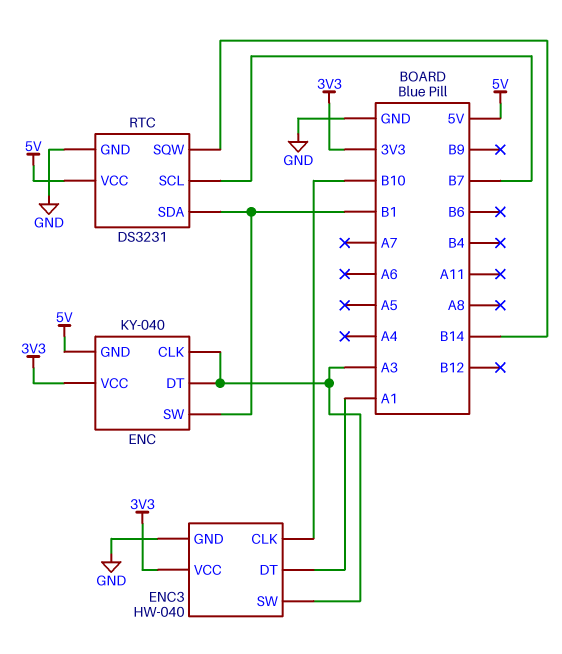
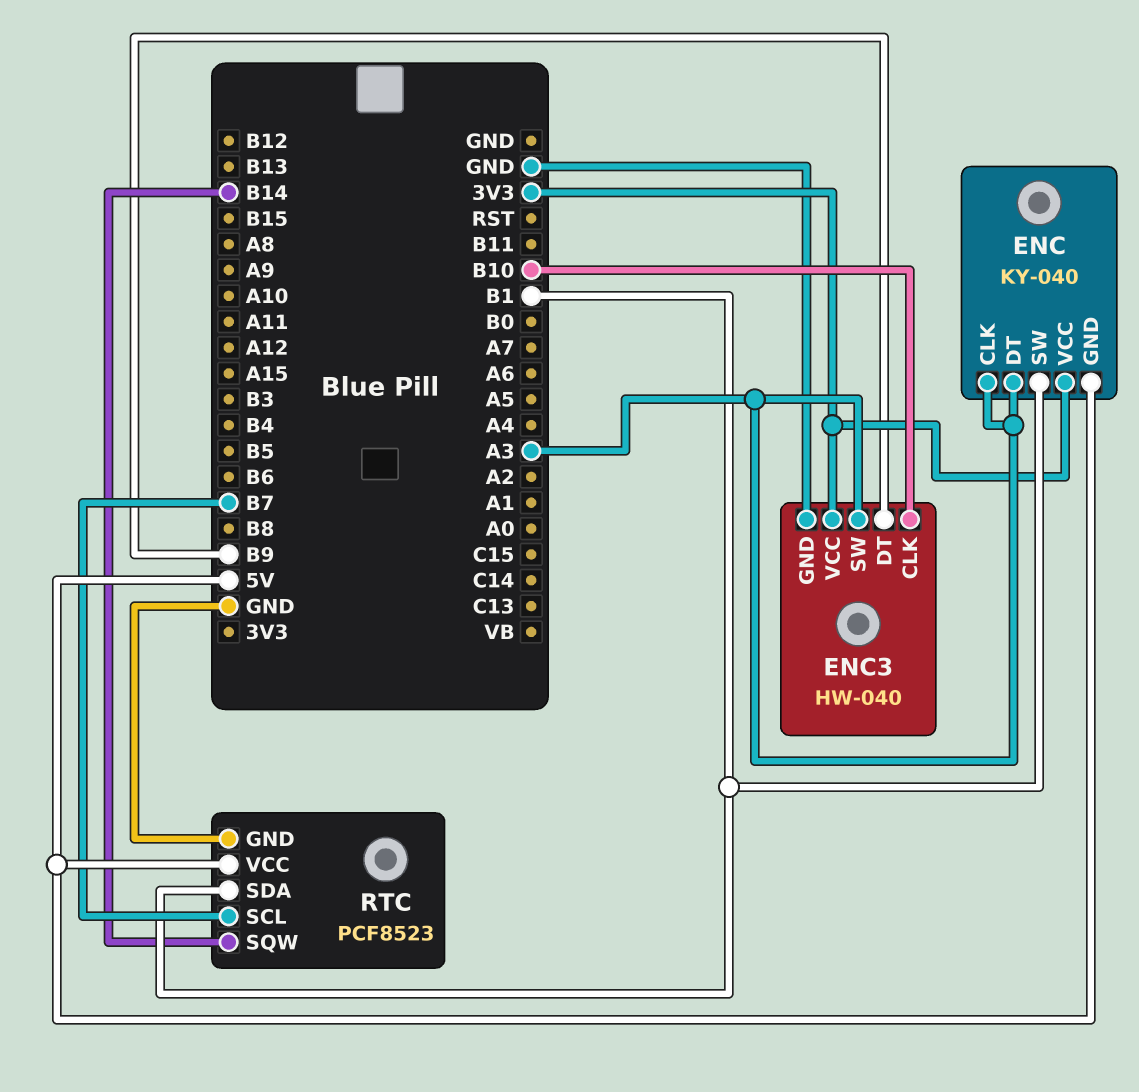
ENC3 pin DT: A1 -> B9
RTC: DS3231 -> PCF8523

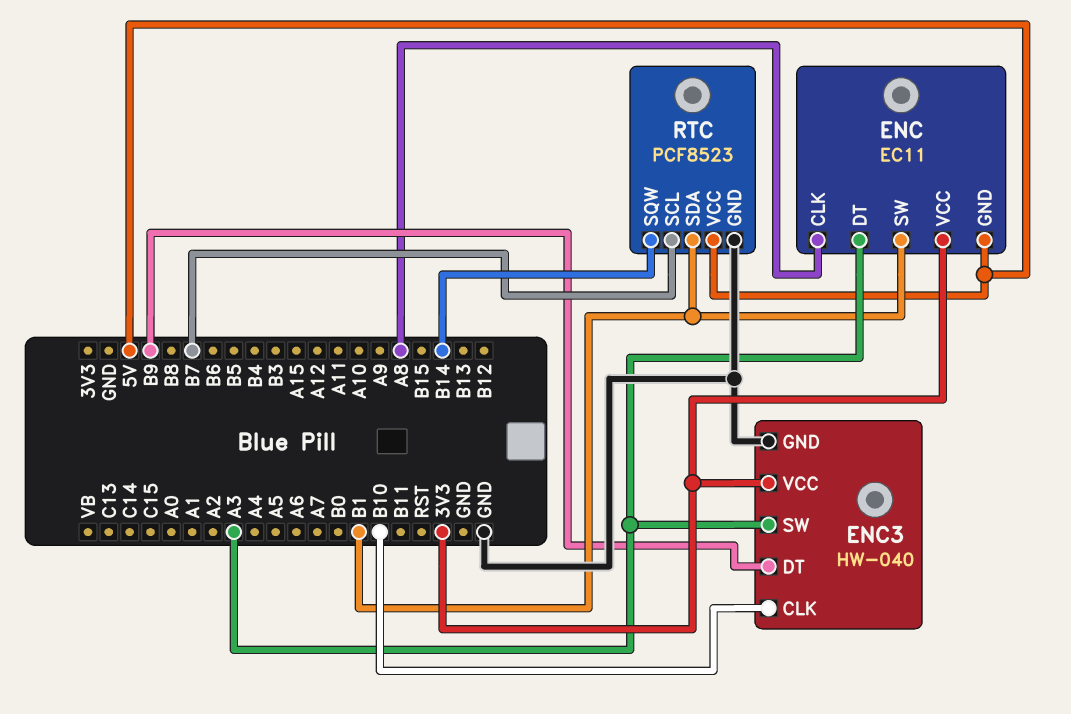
ENC: KY-040 -> EC11
ENC pin CLK: A3 -> A8

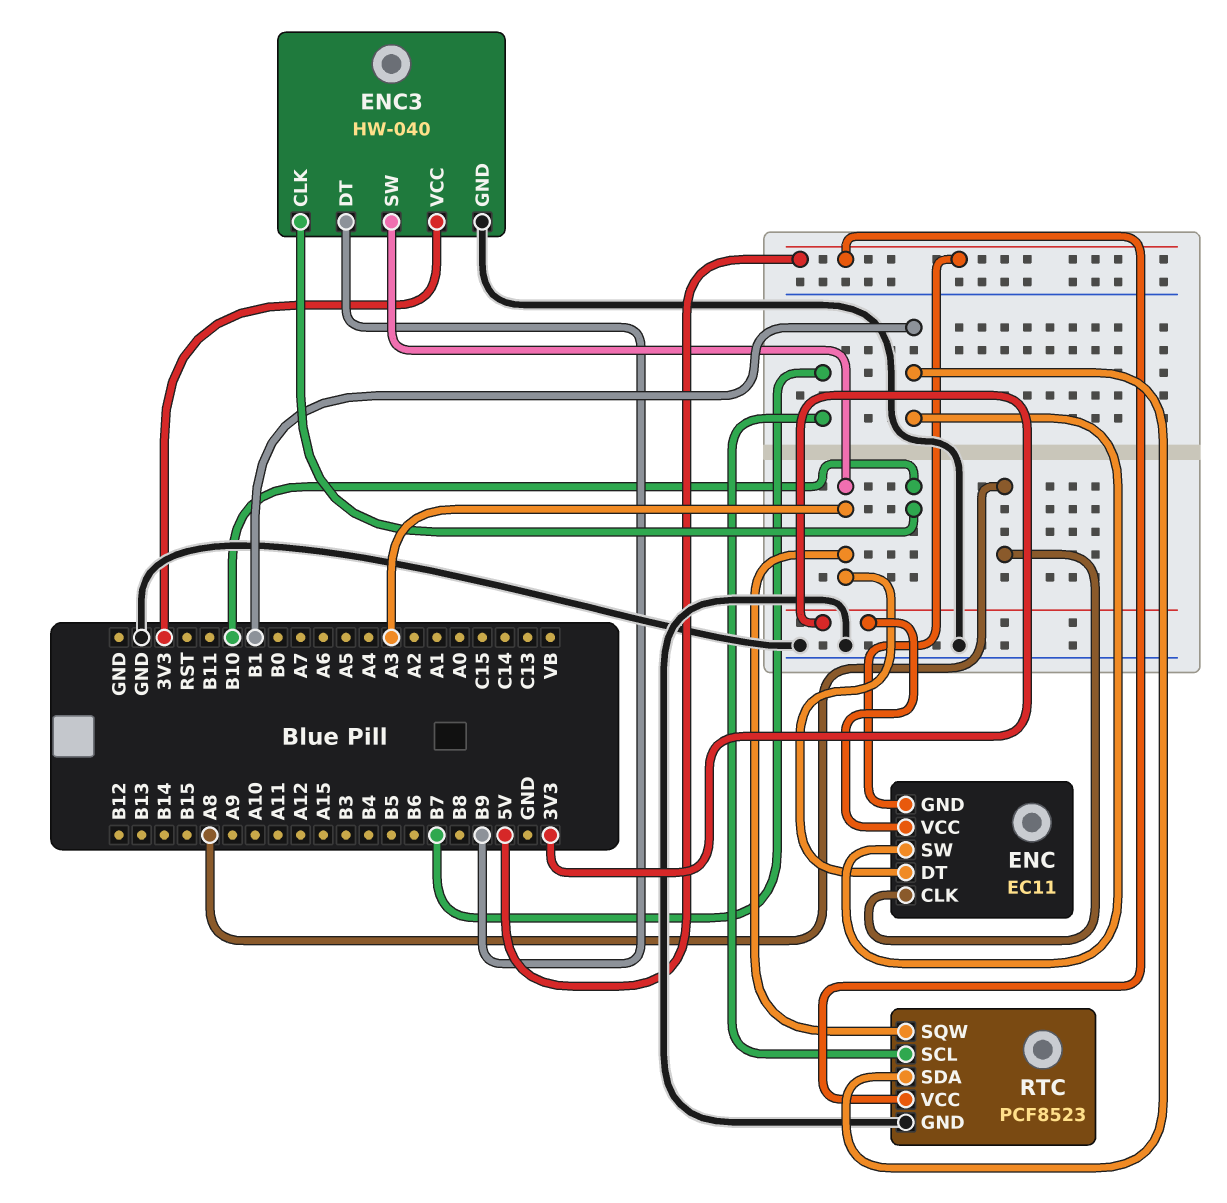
RTC pin SQW: B14 -> A3

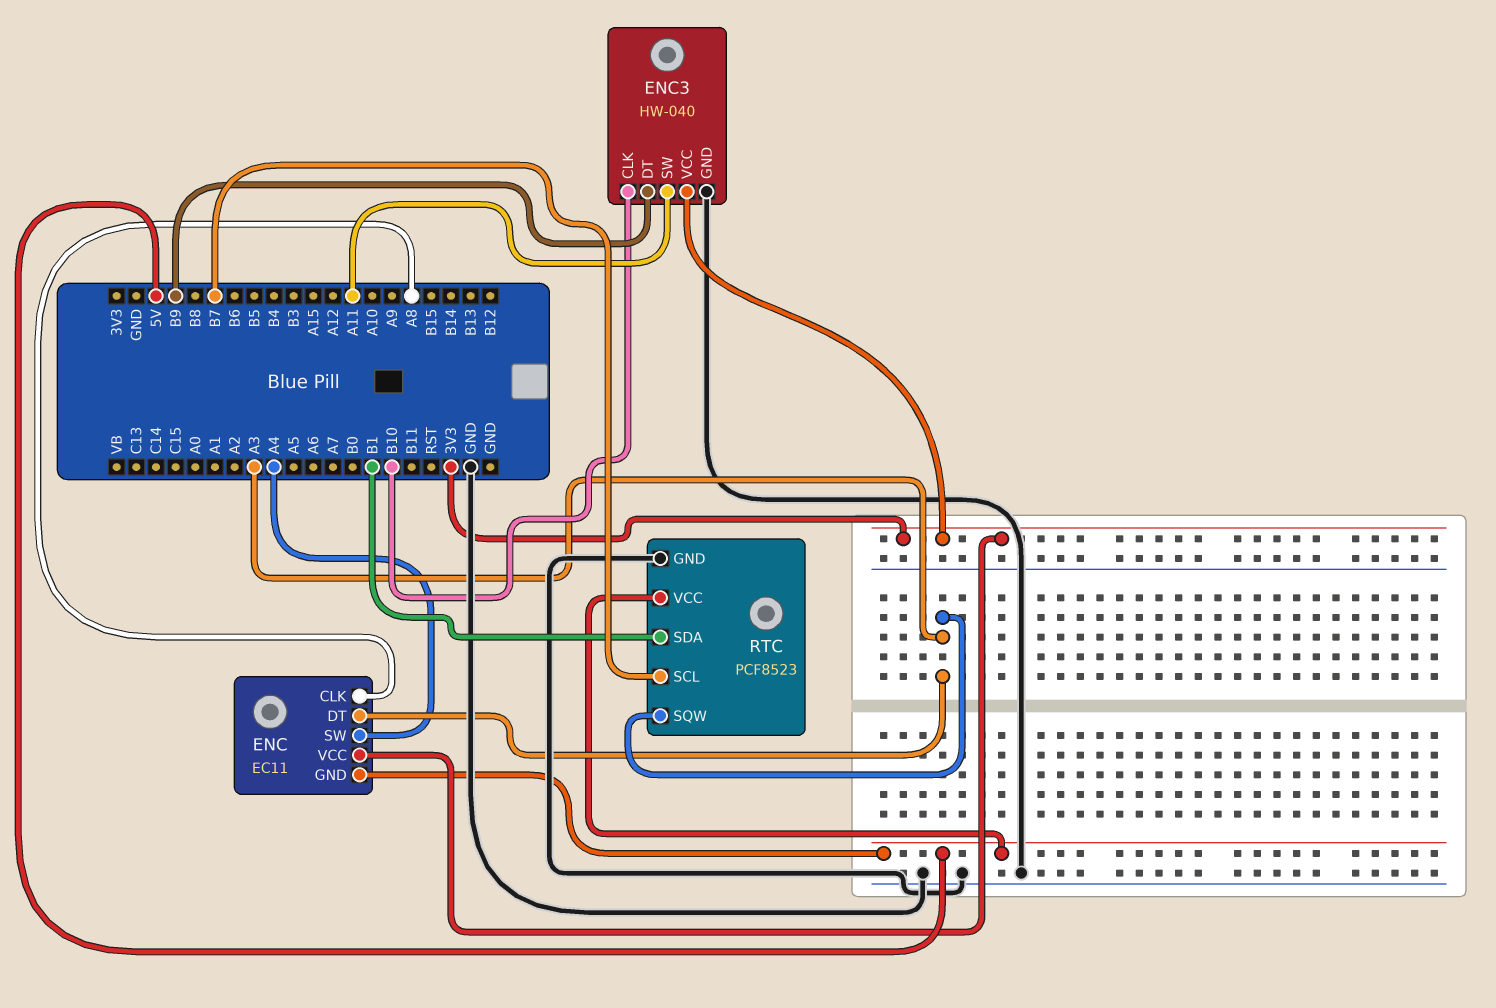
ENC pin SW: B1 -> A4
ENC3 pin SW: A3 -> A11

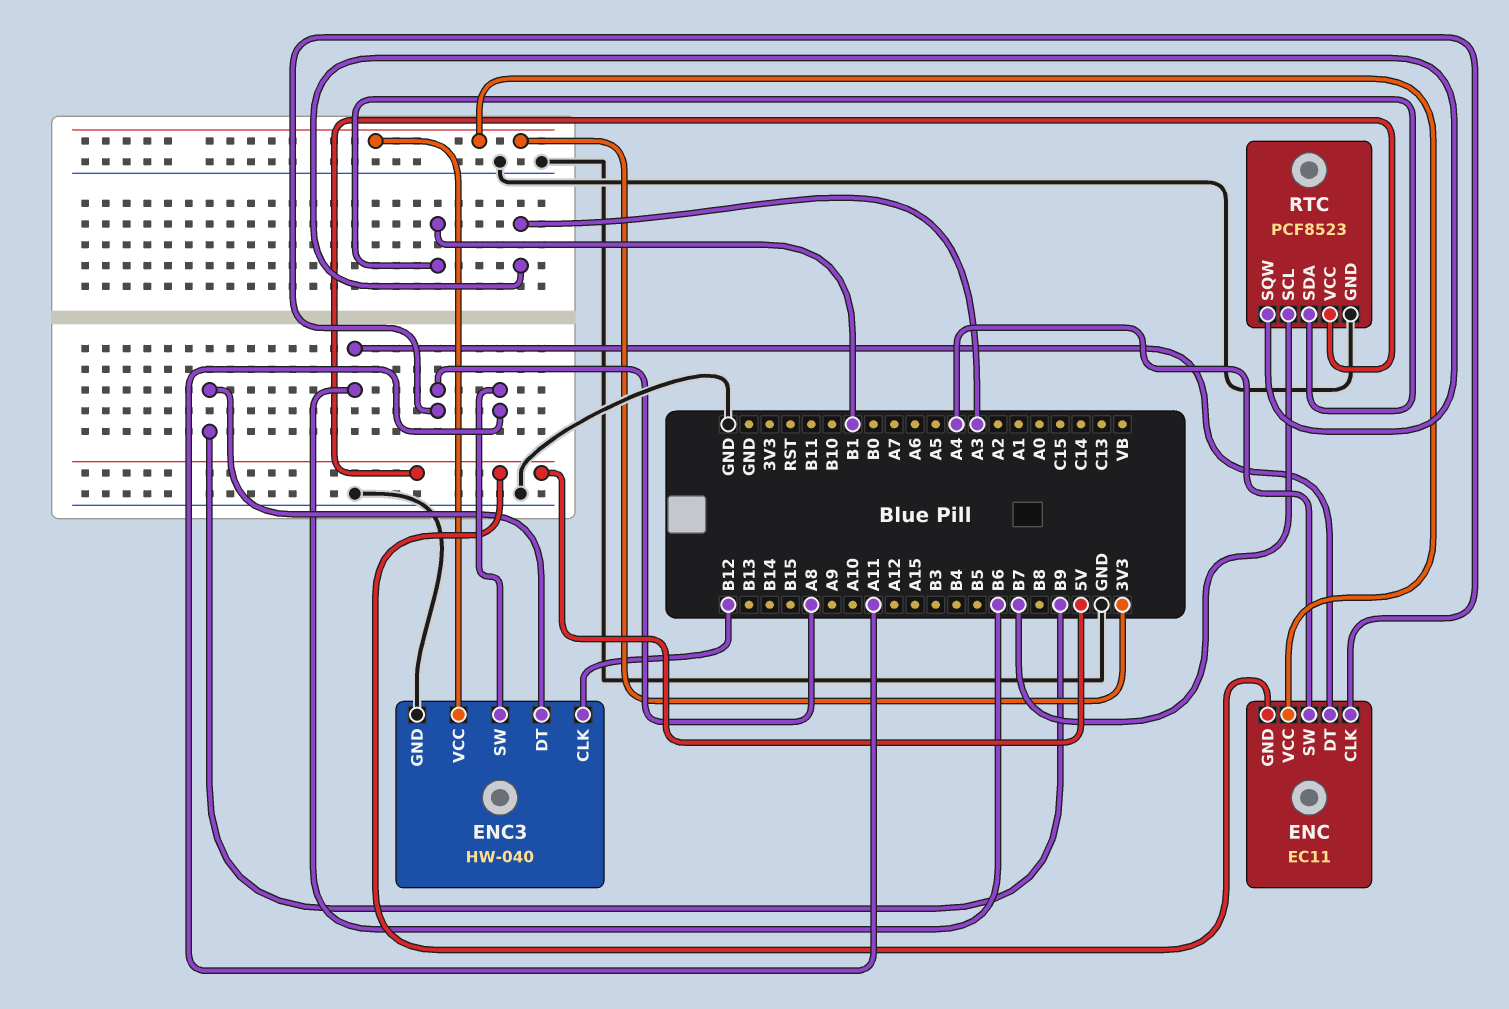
ENC pin DT: A3 -> B6
ENC3 pin CLK: B10 -> B12

